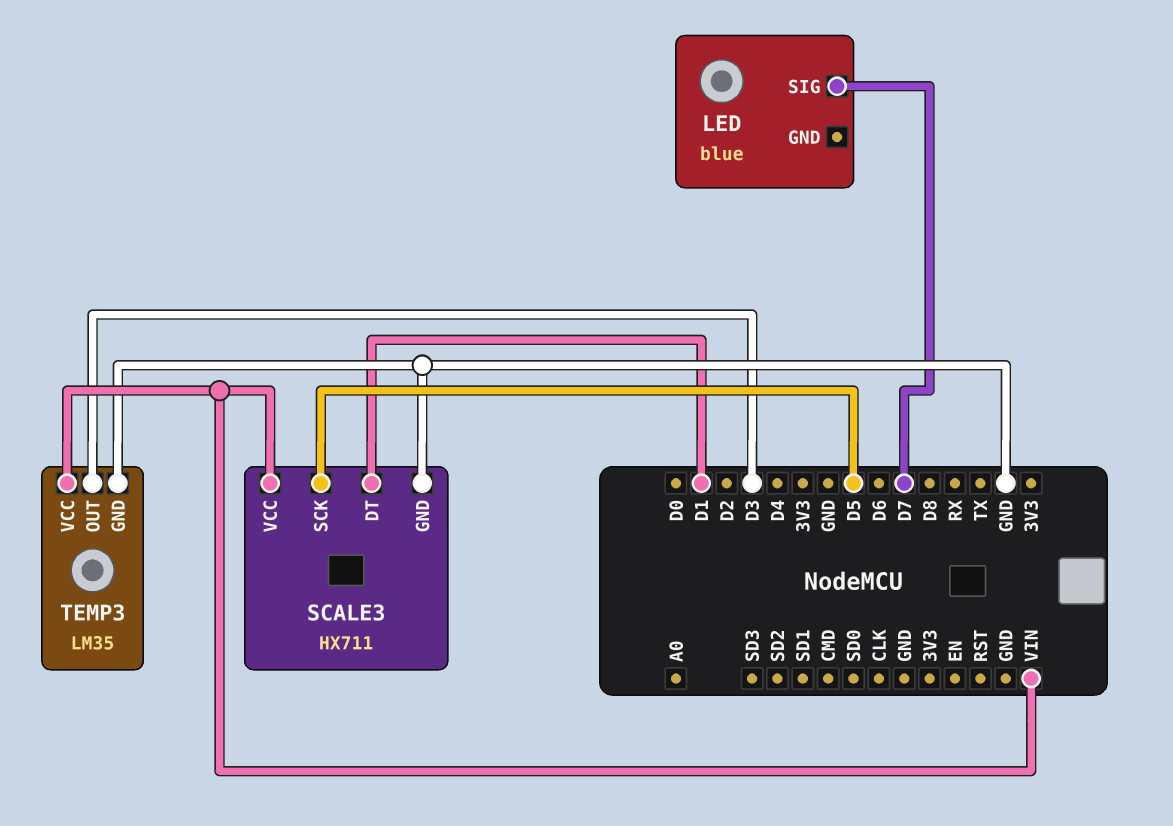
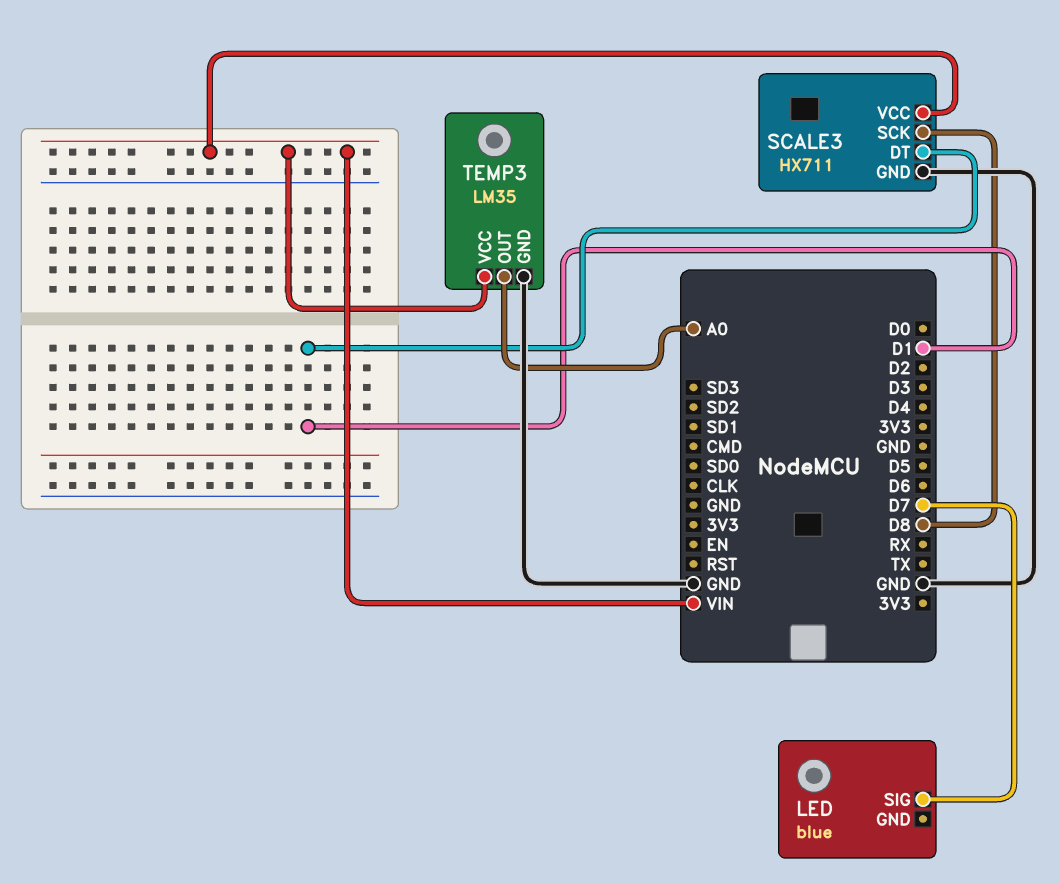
SCALE3 pin SCK: D5 -> D8
TEMP3 pin OUT: D3 -> A0

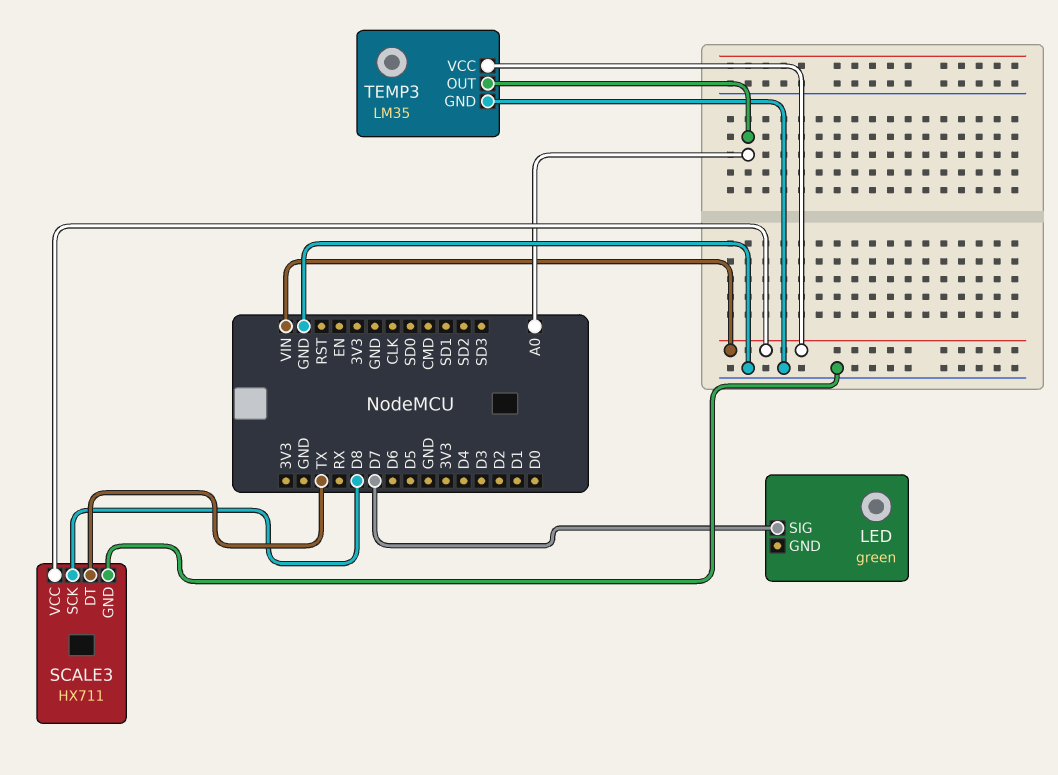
LED: blue -> green
SCALE3 pin DT: D1 -> TX

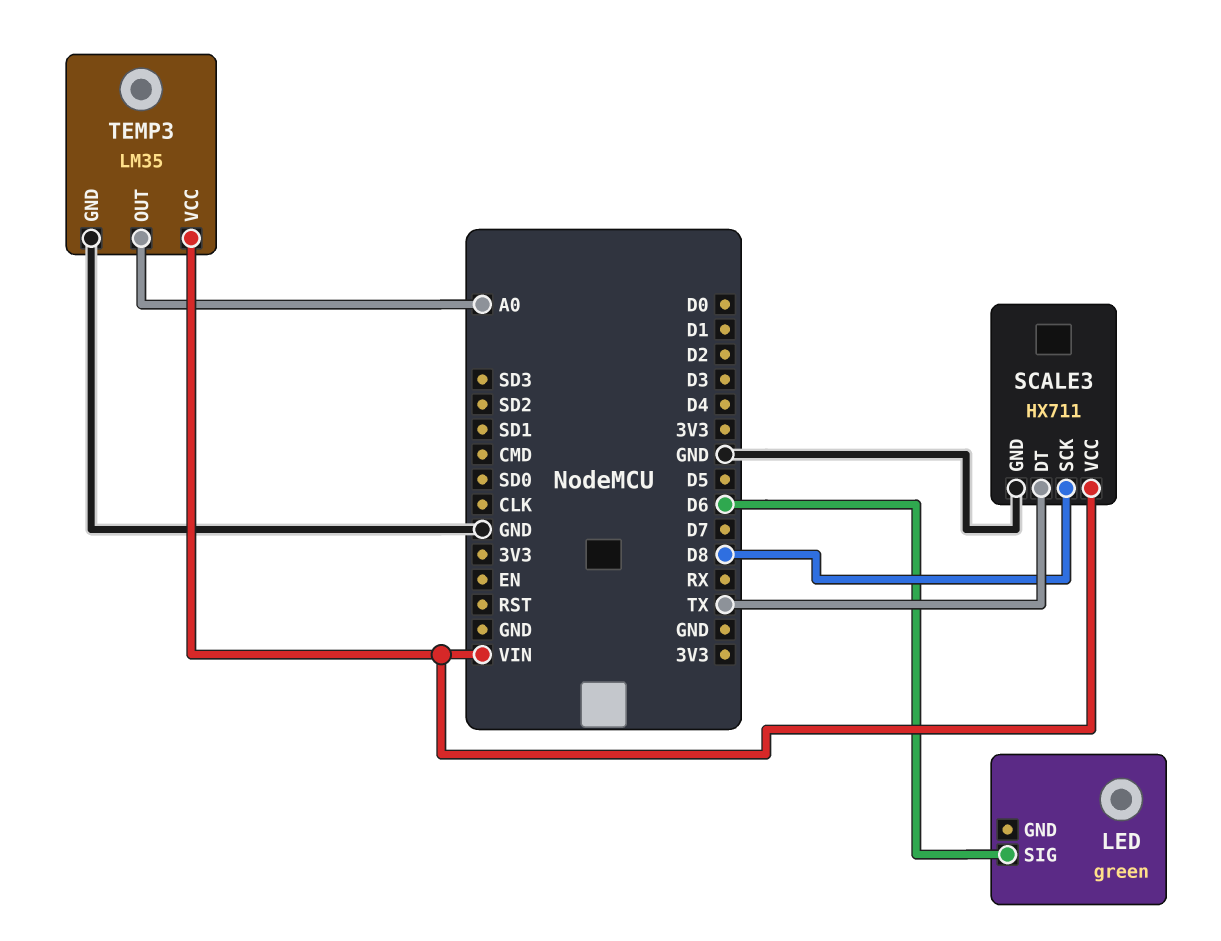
LED pin SIG: D7 -> D6

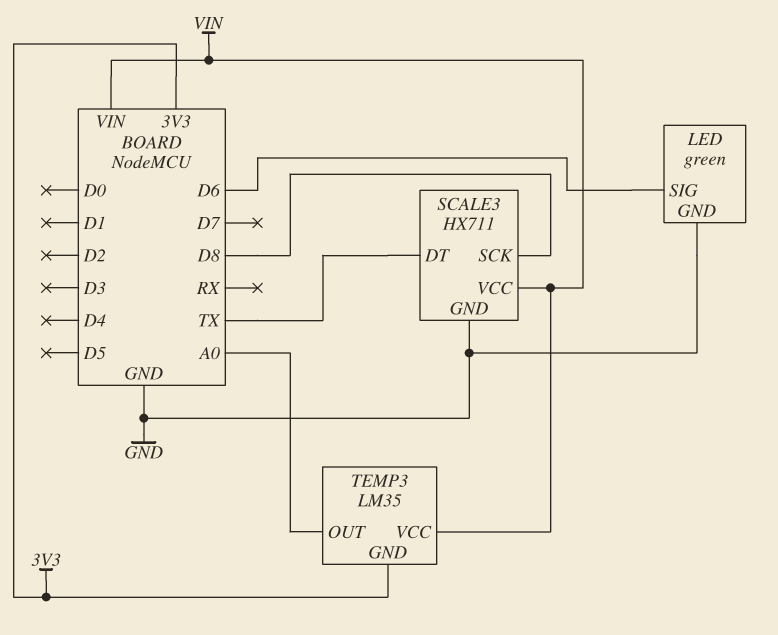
LED pin GND: none -> GND
TEMP3 pin GND: GND -> 3V3

